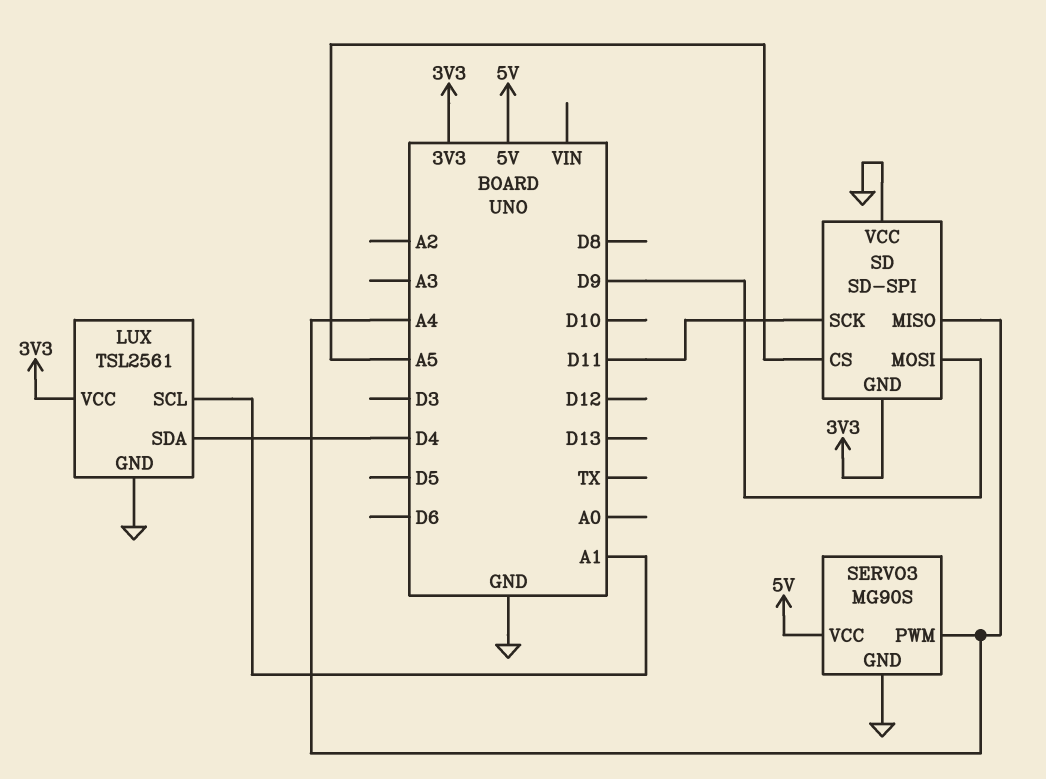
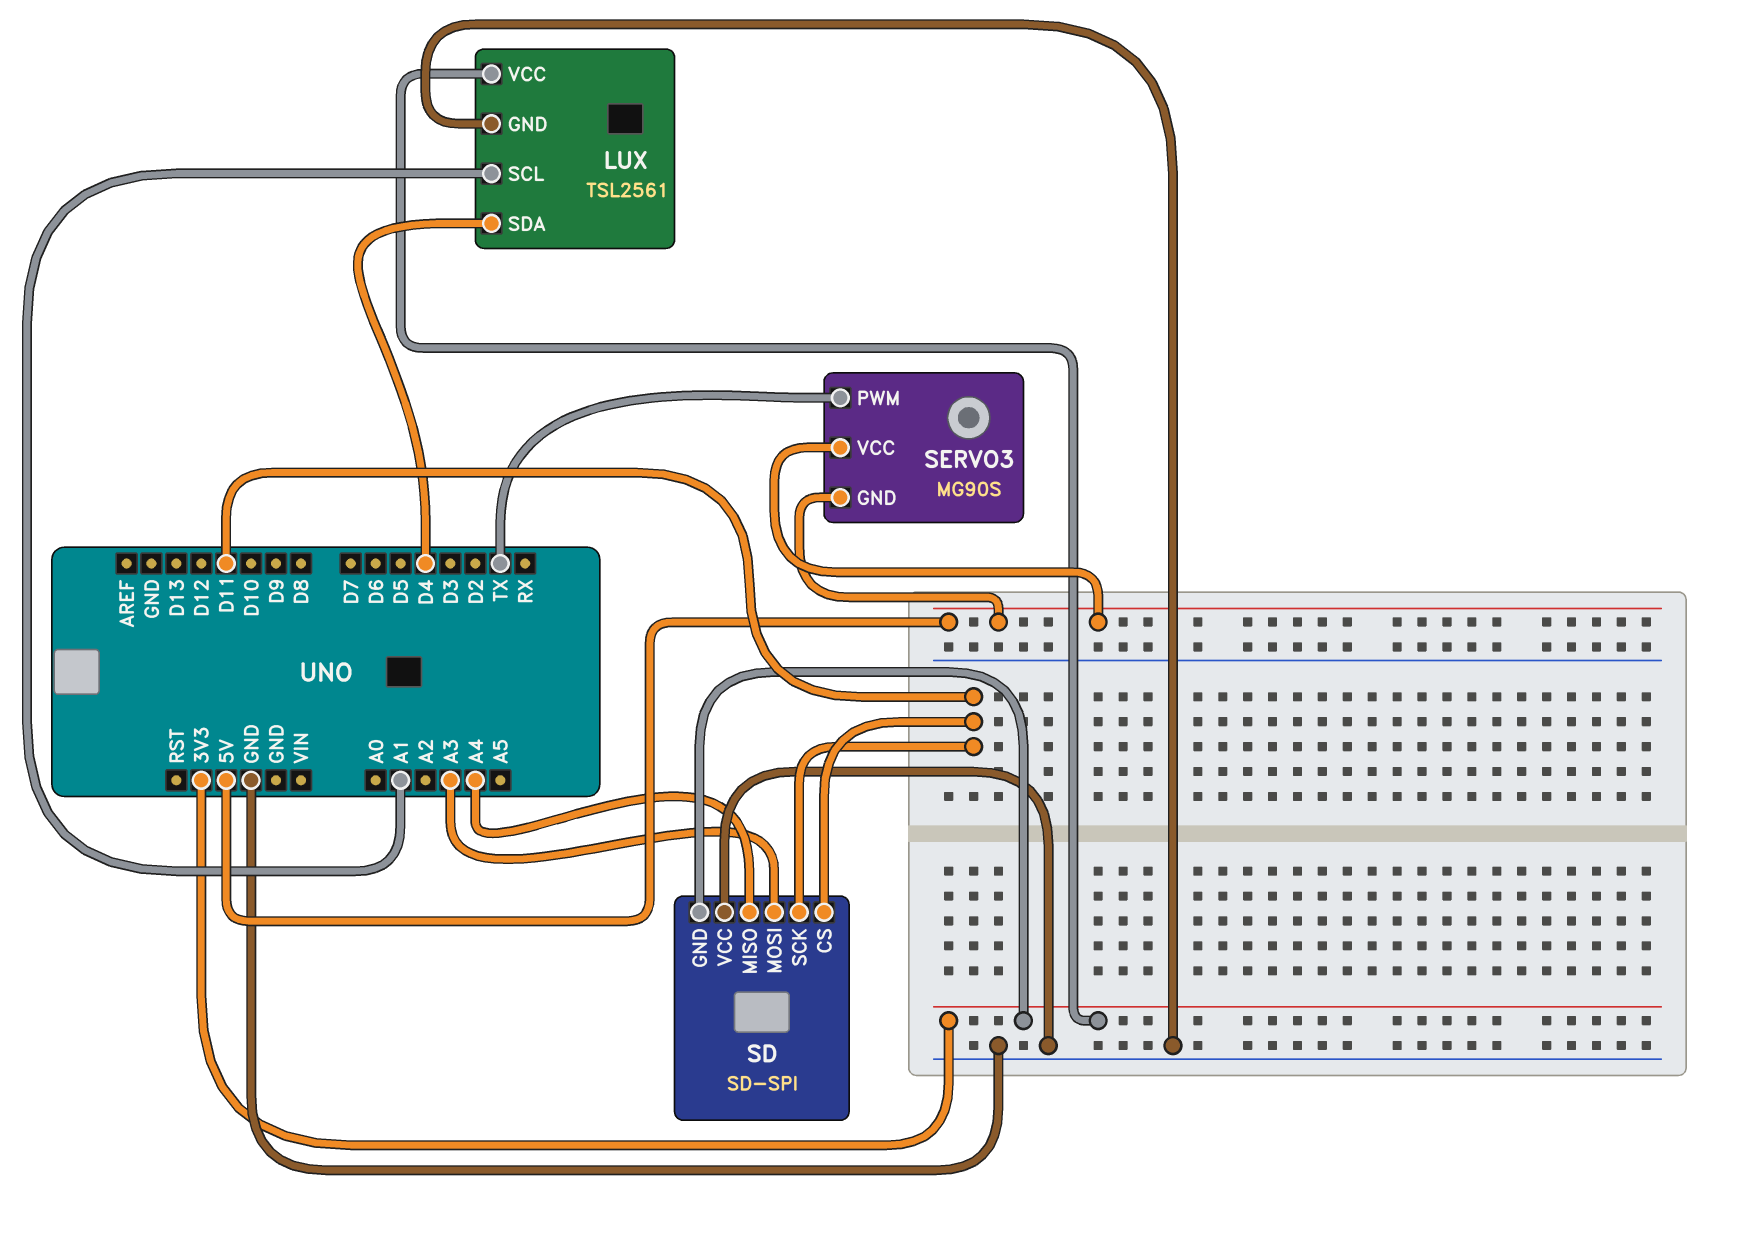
SD pin CS: A5 -> D11
SD pin MOSI: D9 -> A3
SERVO3 pin GND: GND -> 5V
SERVO3 pin PWM: A4 -> TX

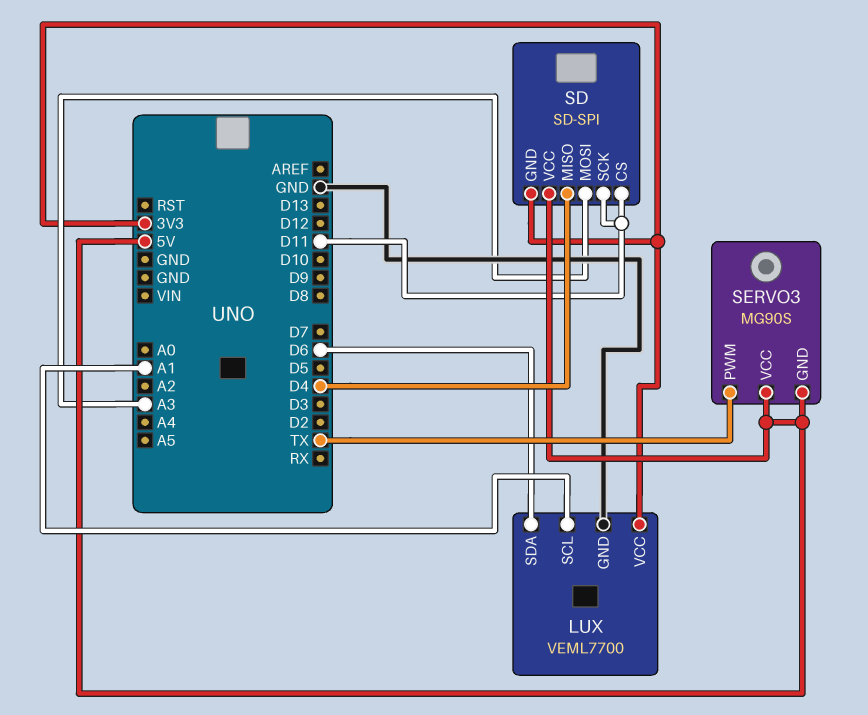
LUX: TSL2561 -> VEML7700
LUX pin SDA: D4 -> D6
SD pin MISO: A4 -> D4
SD pin VCC: GND -> 5V

